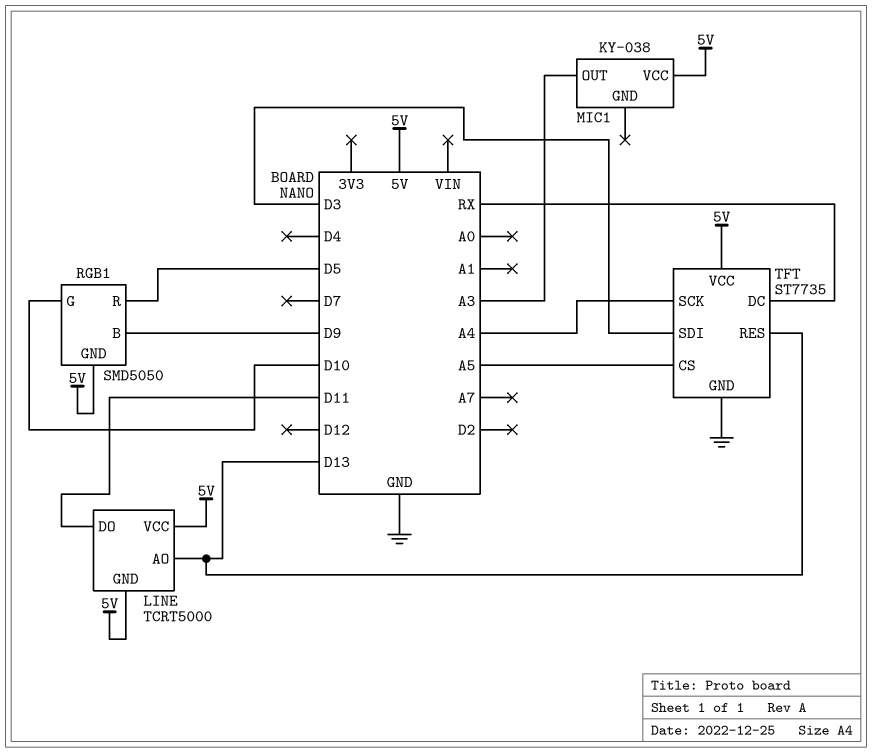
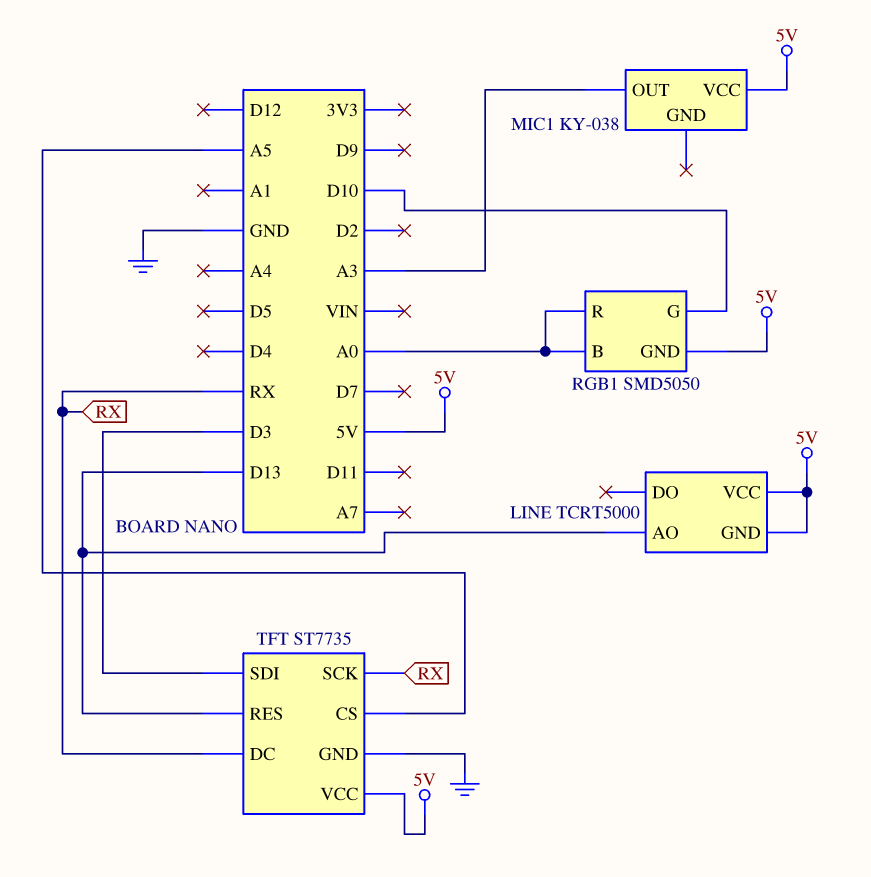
LINE pin DO: D11 -> none
RGB1 pin B: D9 -> A0
RGB1 pin R: D5 -> A0
TFT pin SCK: A4 -> RX

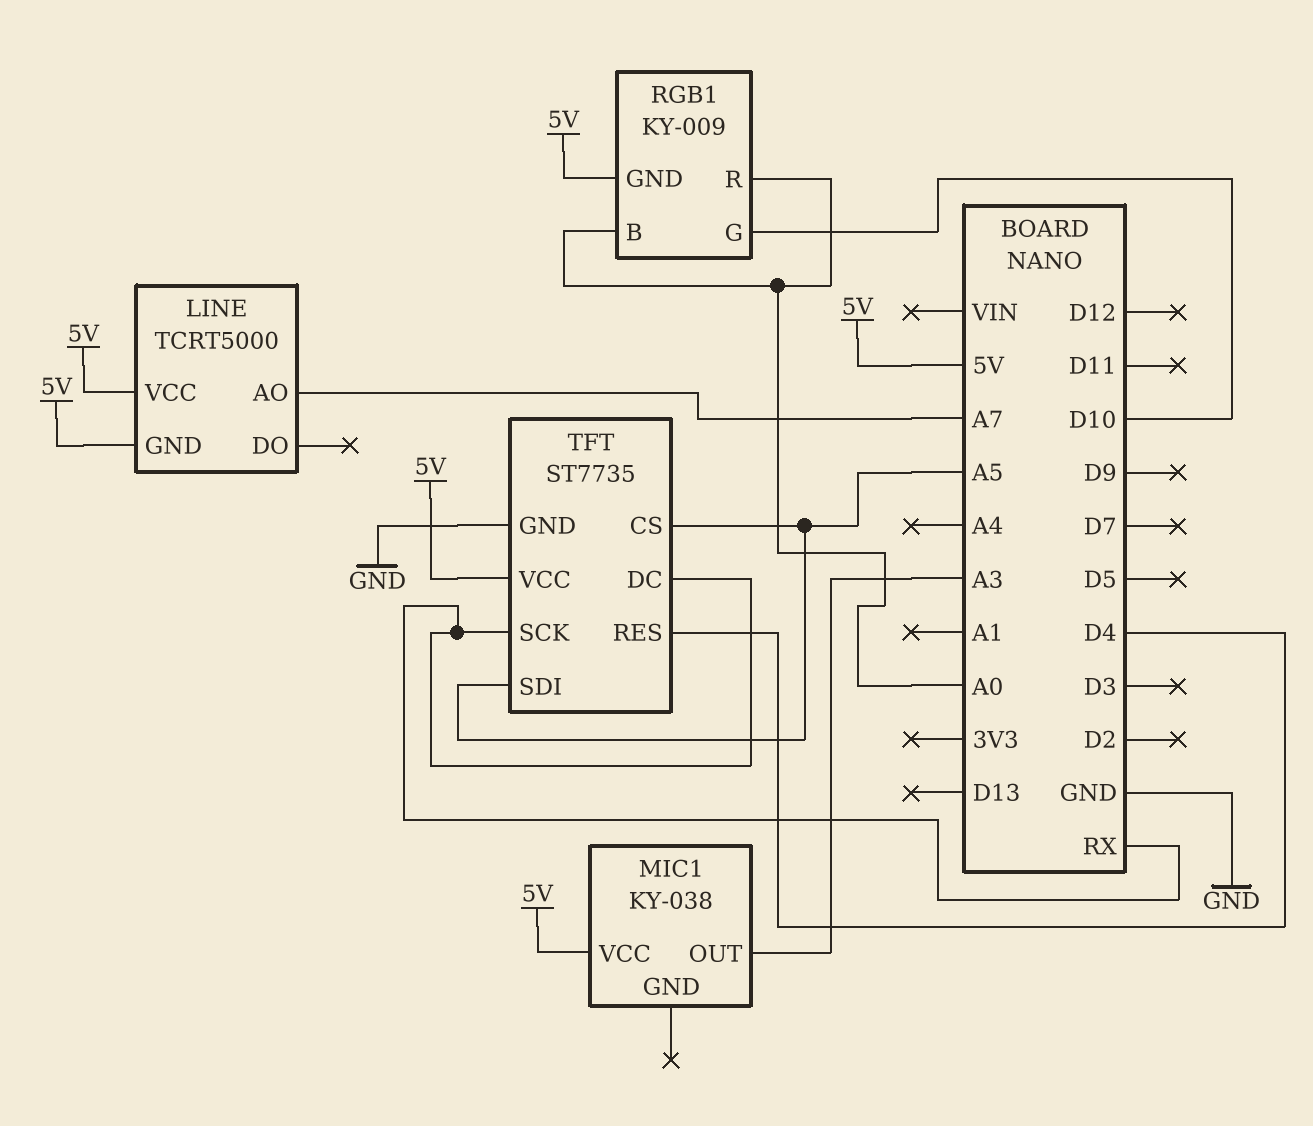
LINE pin AO: D13 -> A7
RGB1: SMD5050 -> KY-009
TFT pin RES: D13 -> D4
TFT pin SDI: D3 -> A5

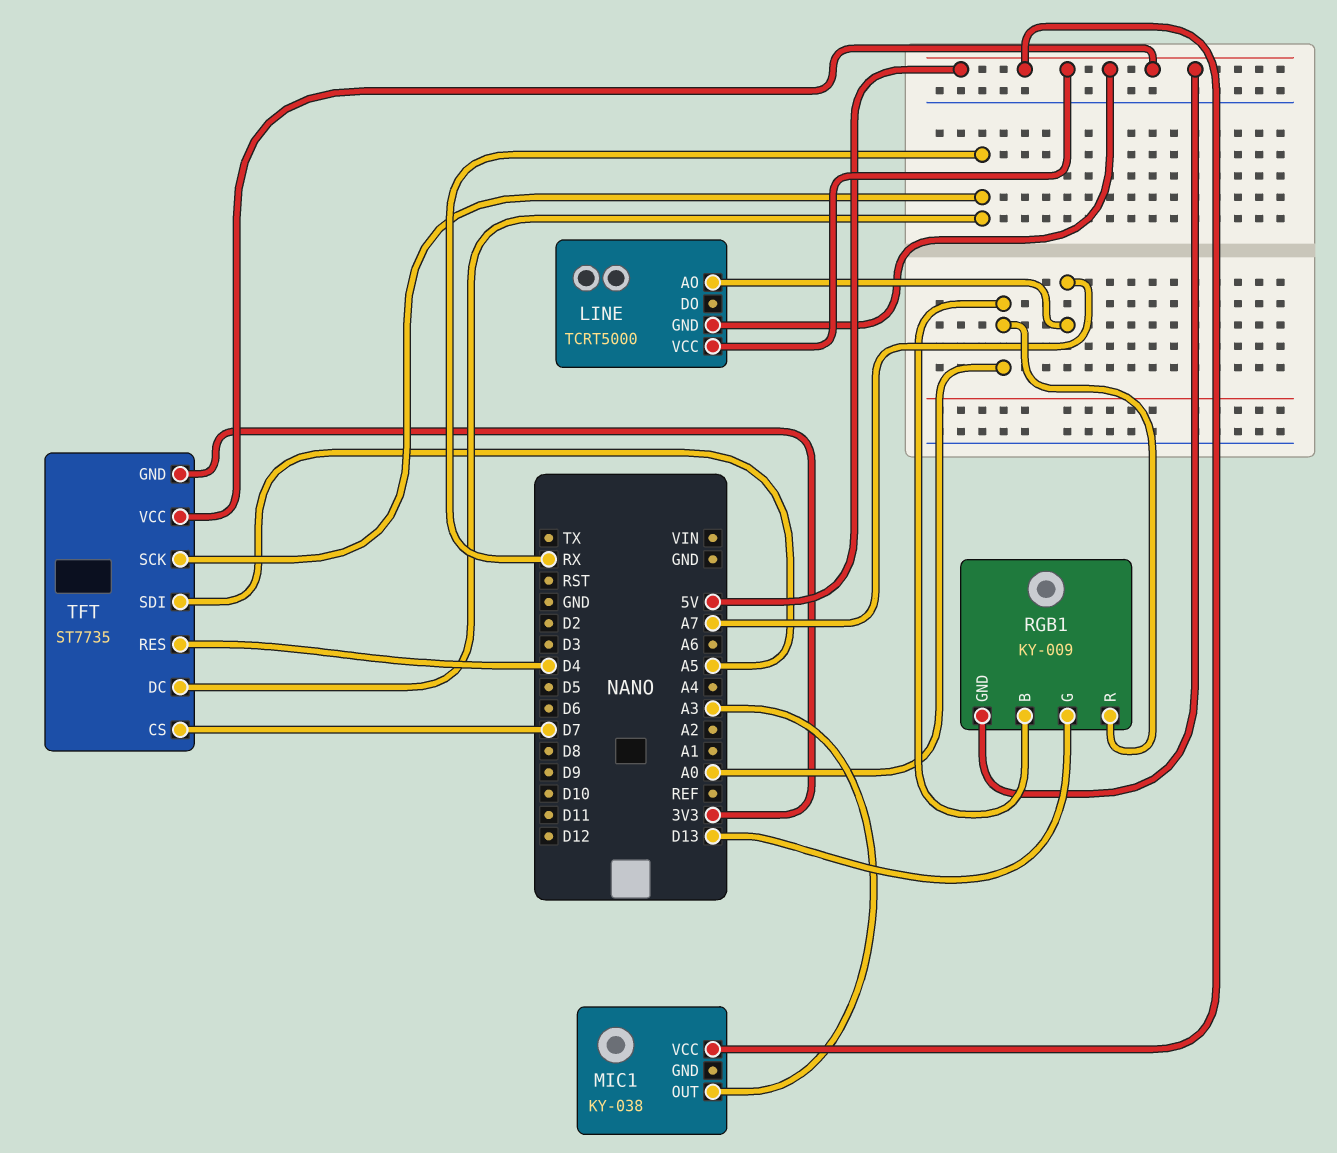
RGB1 pin G: D10 -> D13
TFT pin CS: A5 -> D7
TFT pin GND: GND -> 3V3

